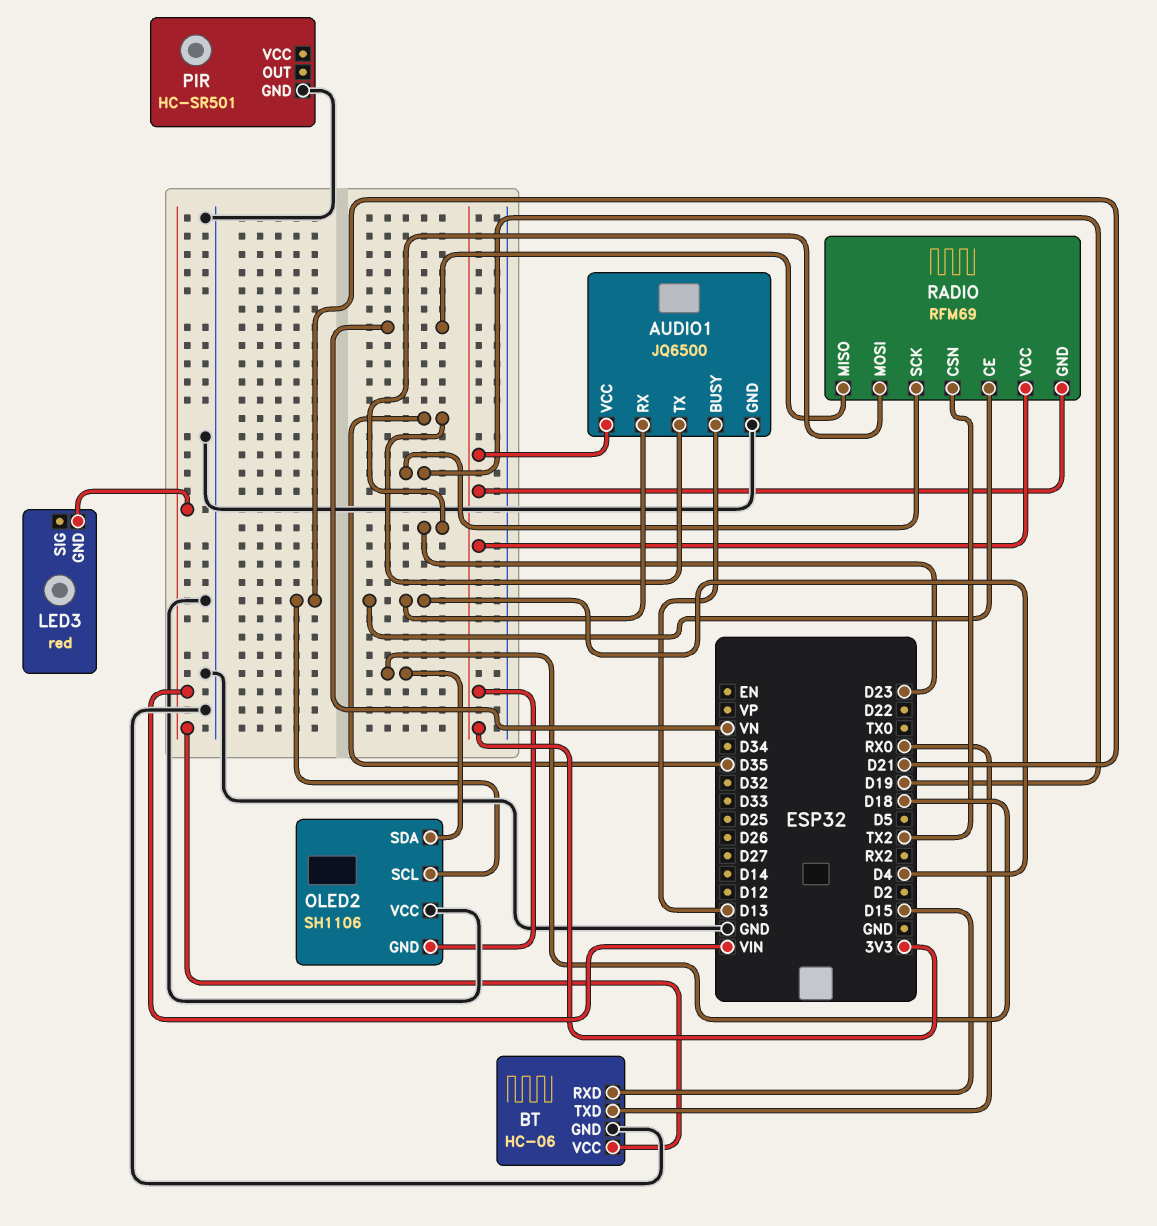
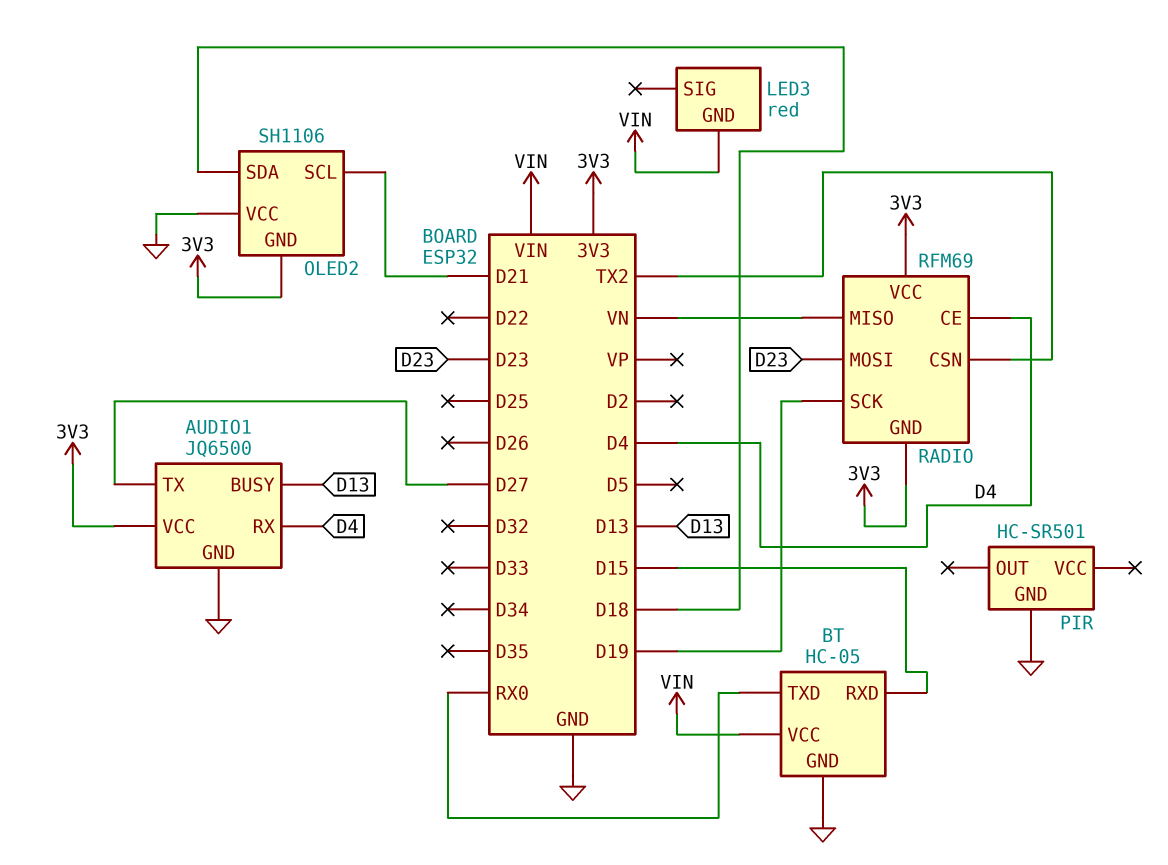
AUDIO1 pin TX: D35 -> D27
BT: HC-06 -> HC-05

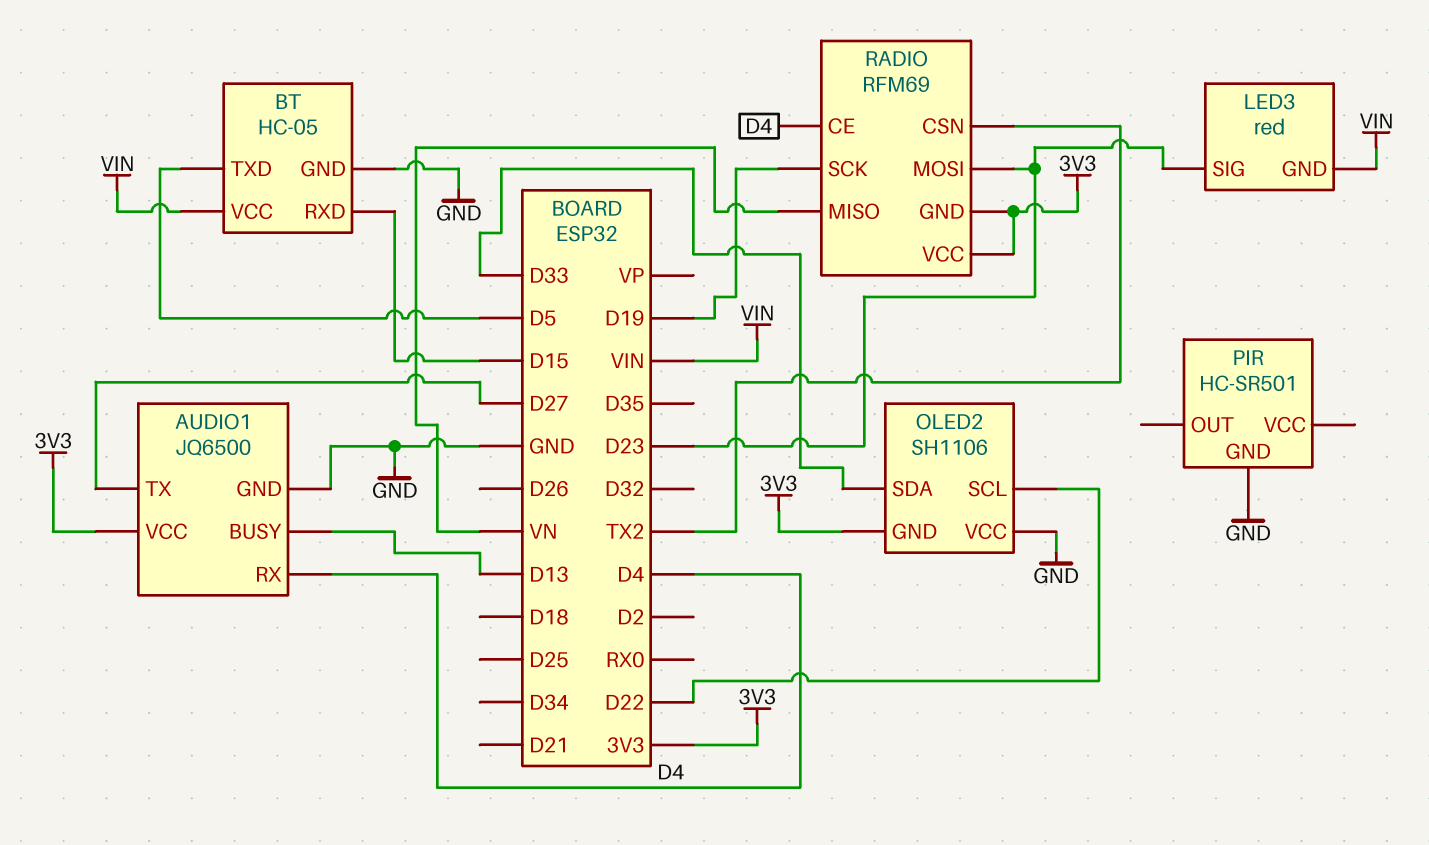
BT pin TXD: RX0 -> D5
LED3 pin SIG: none -> D23
OLED2 pin SCL: D21 -> D22
OLED2 pin SDA: D18 -> D33

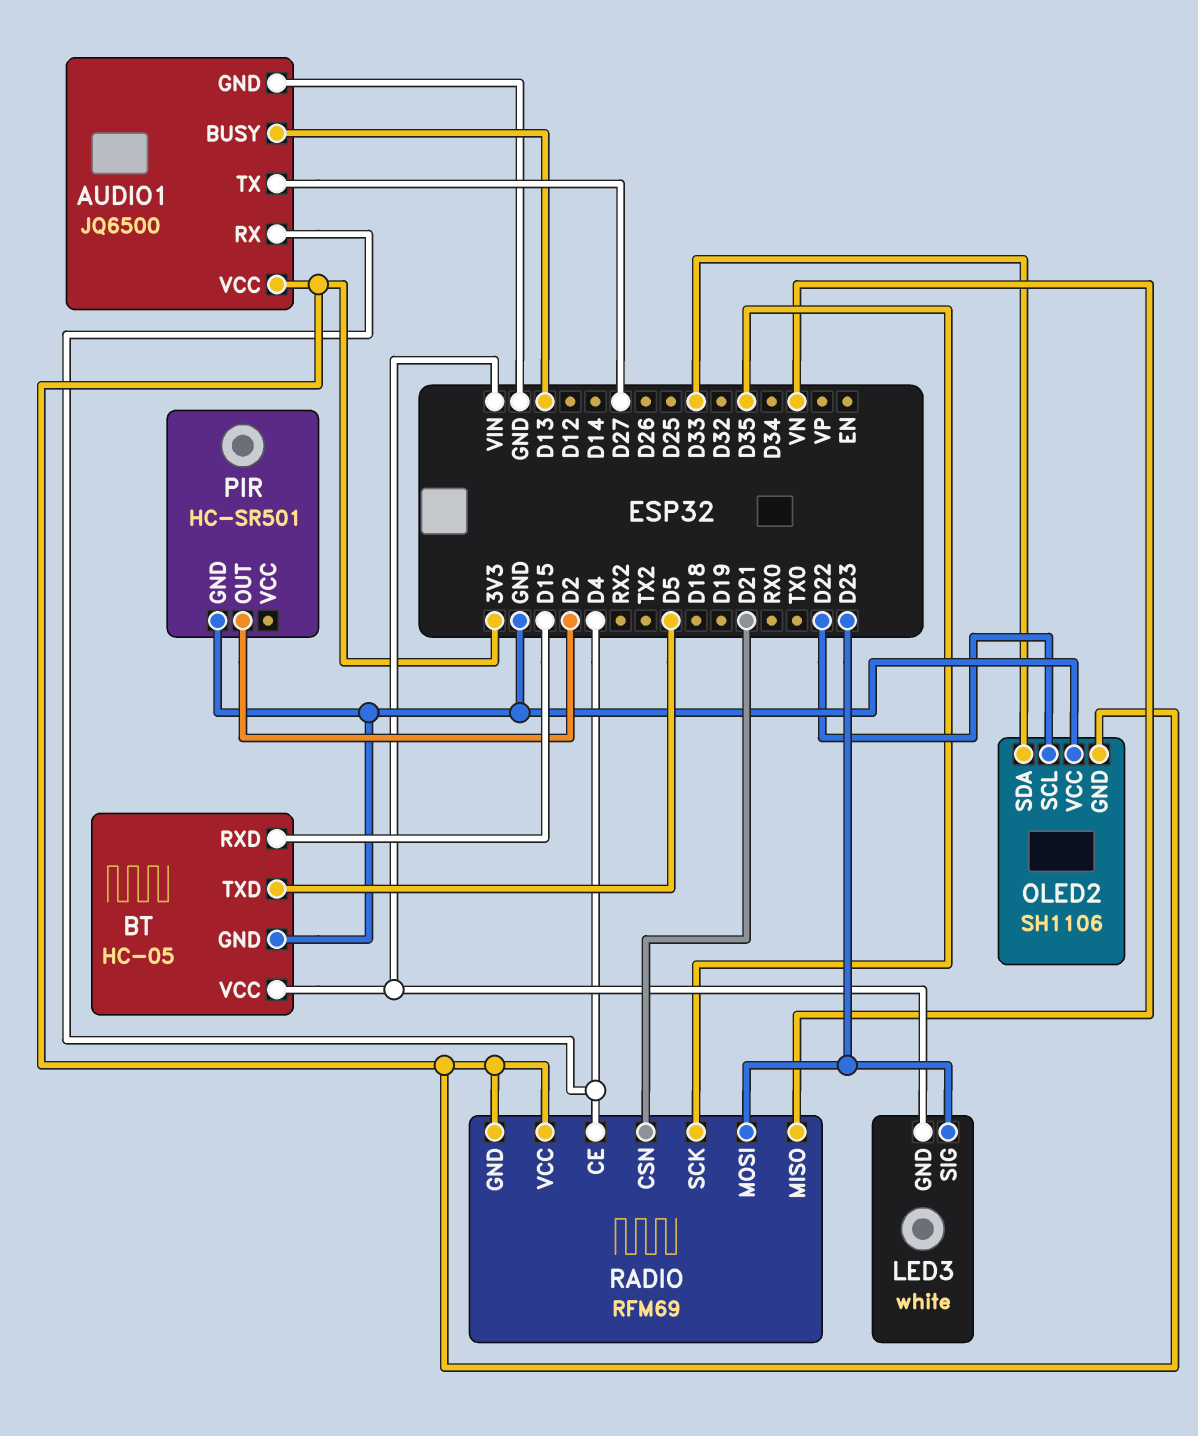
LED3: red -> white
PIR pin OUT: none -> D2
RADIO pin CSN: TX2 -> D21
RADIO pin SCK: D19 -> D35

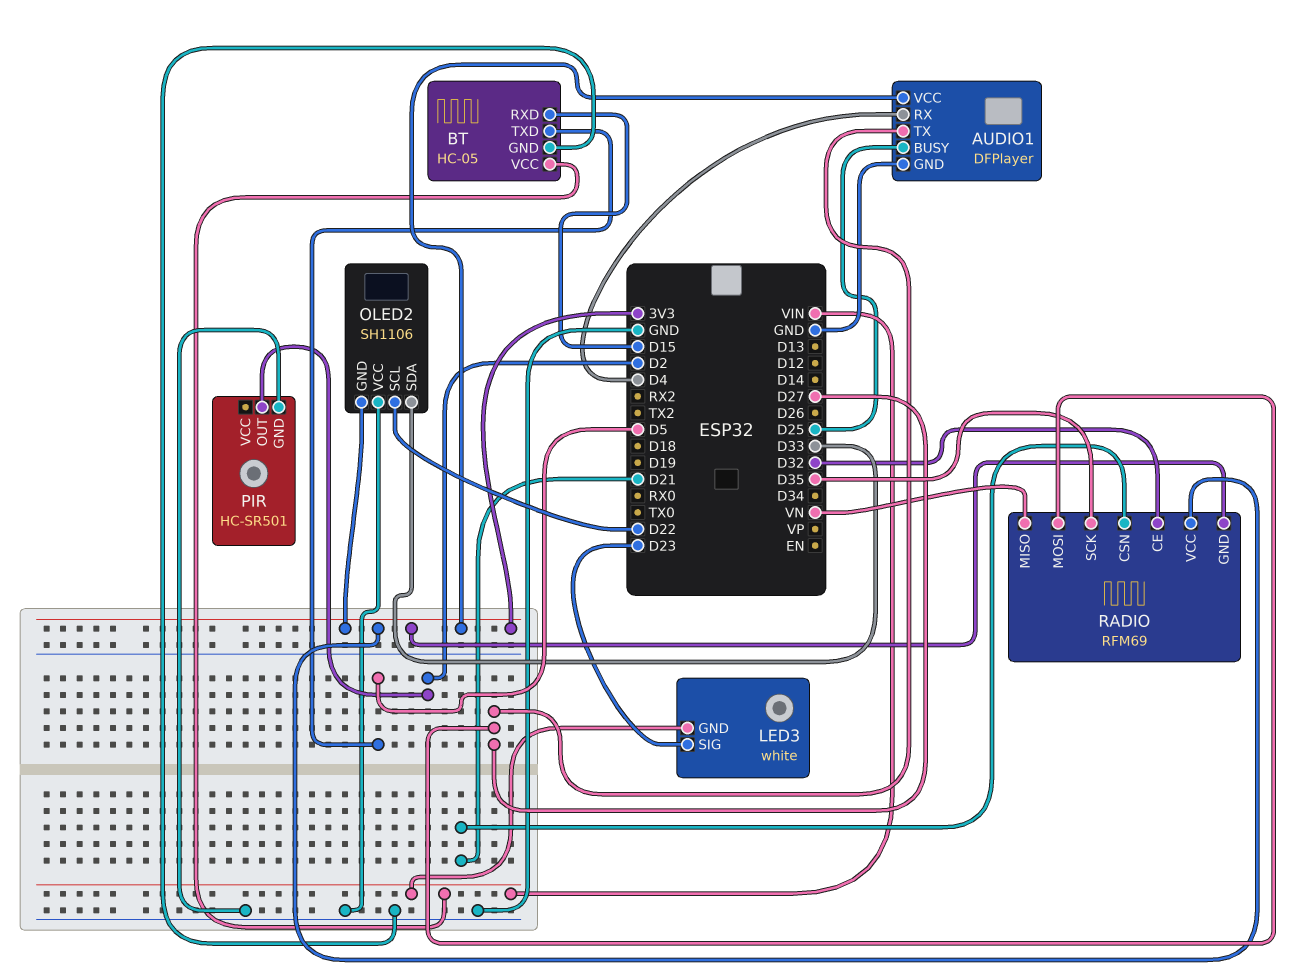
AUDIO1: JQ6500 -> DFPlayer
AUDIO1 pin BUSY: D13 -> D25
RADIO pin CE: D4 -> D32
RADIO pin MOSI: D23 -> D27

